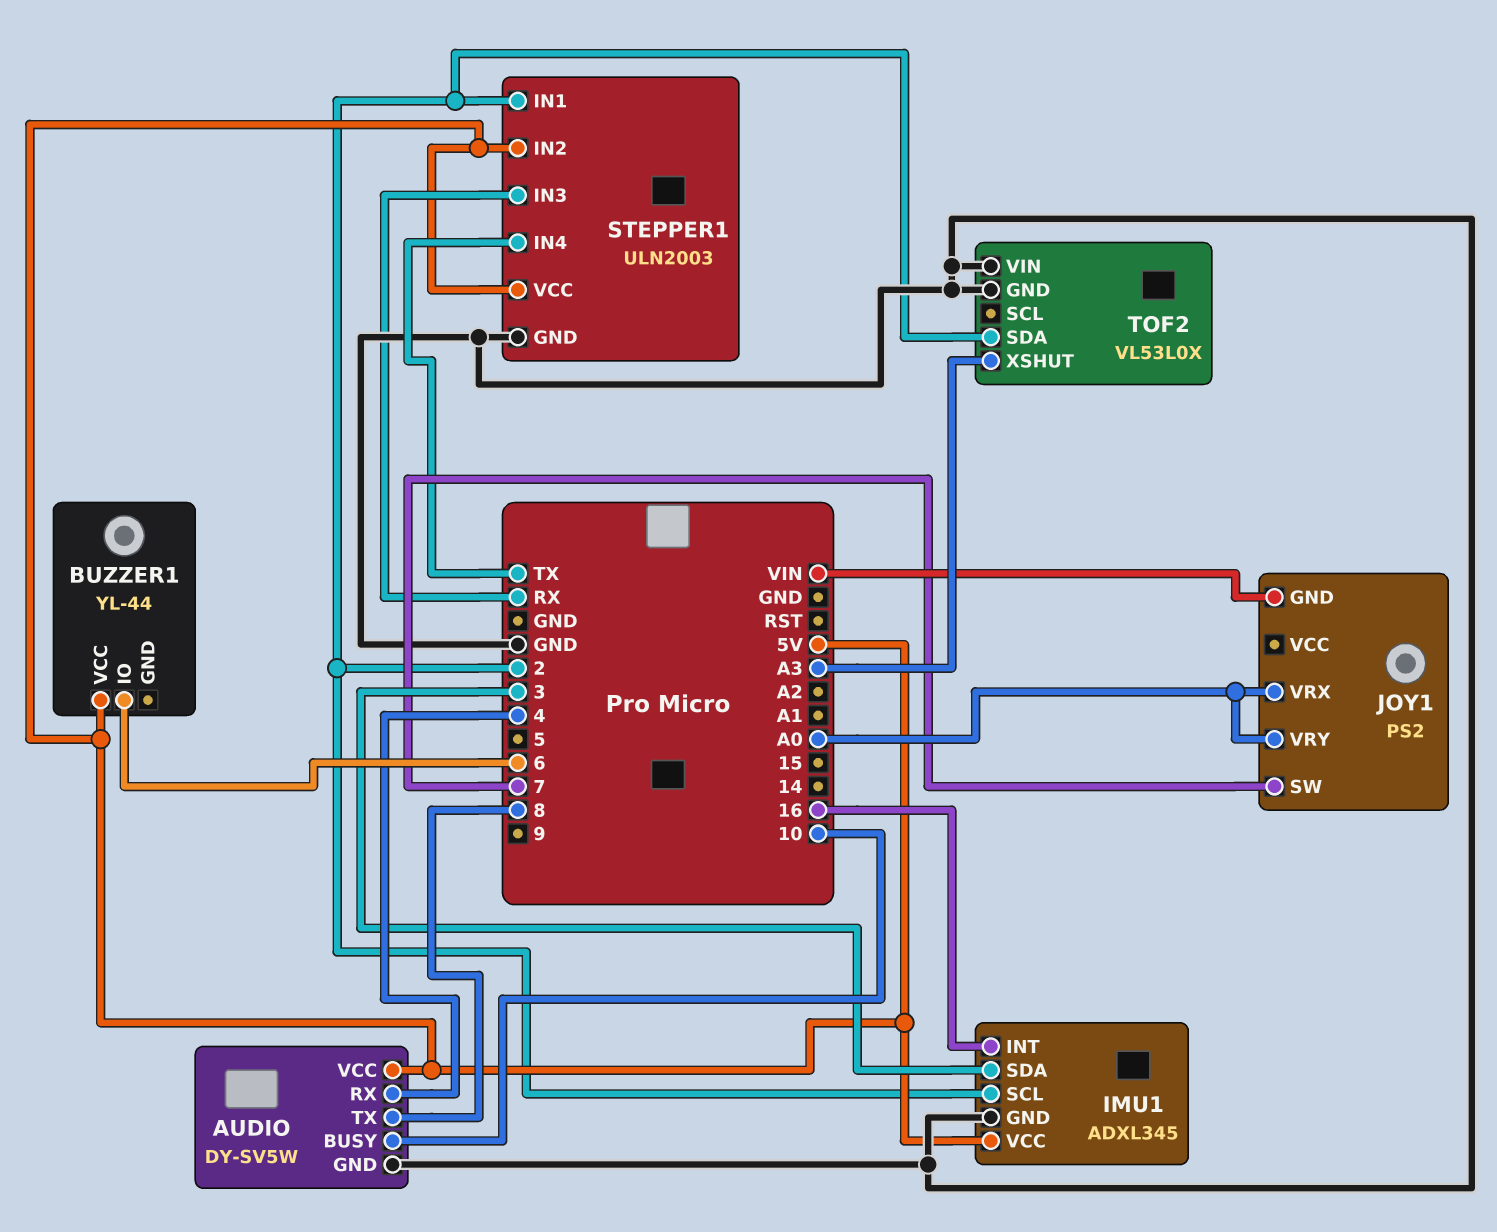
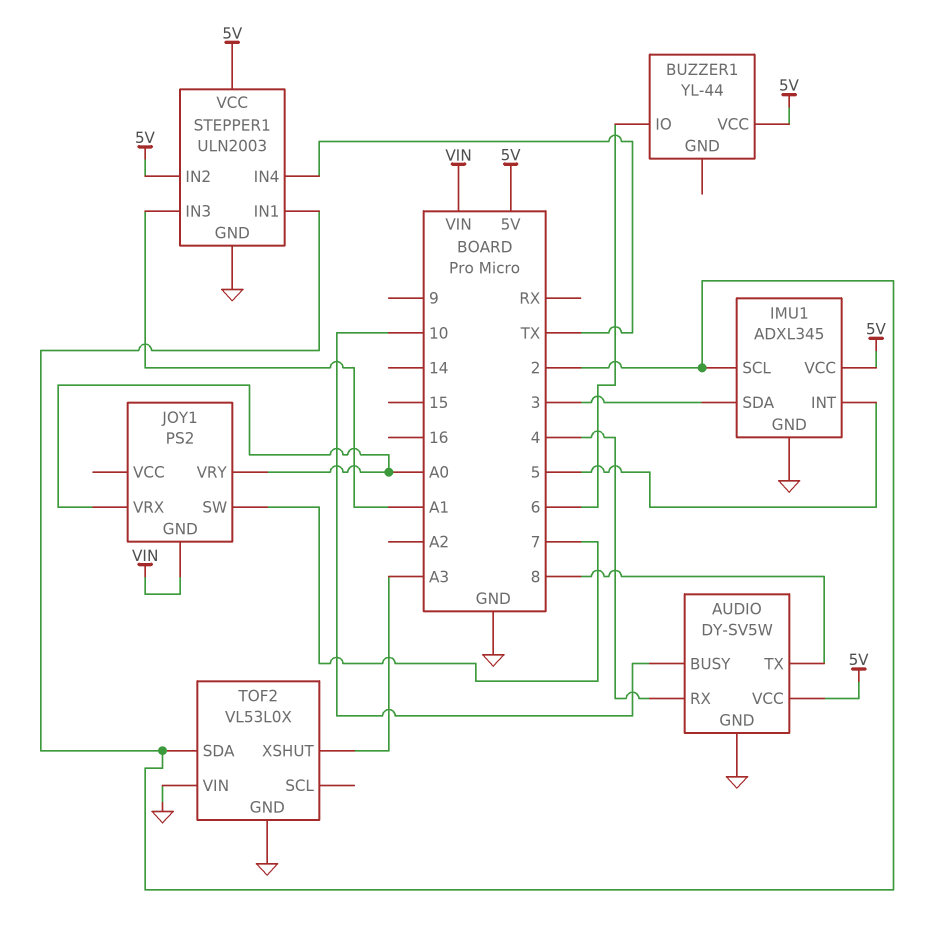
IMU1 pin INT: 16 -> 5
STEPPER1 pin IN3: RX -> A1

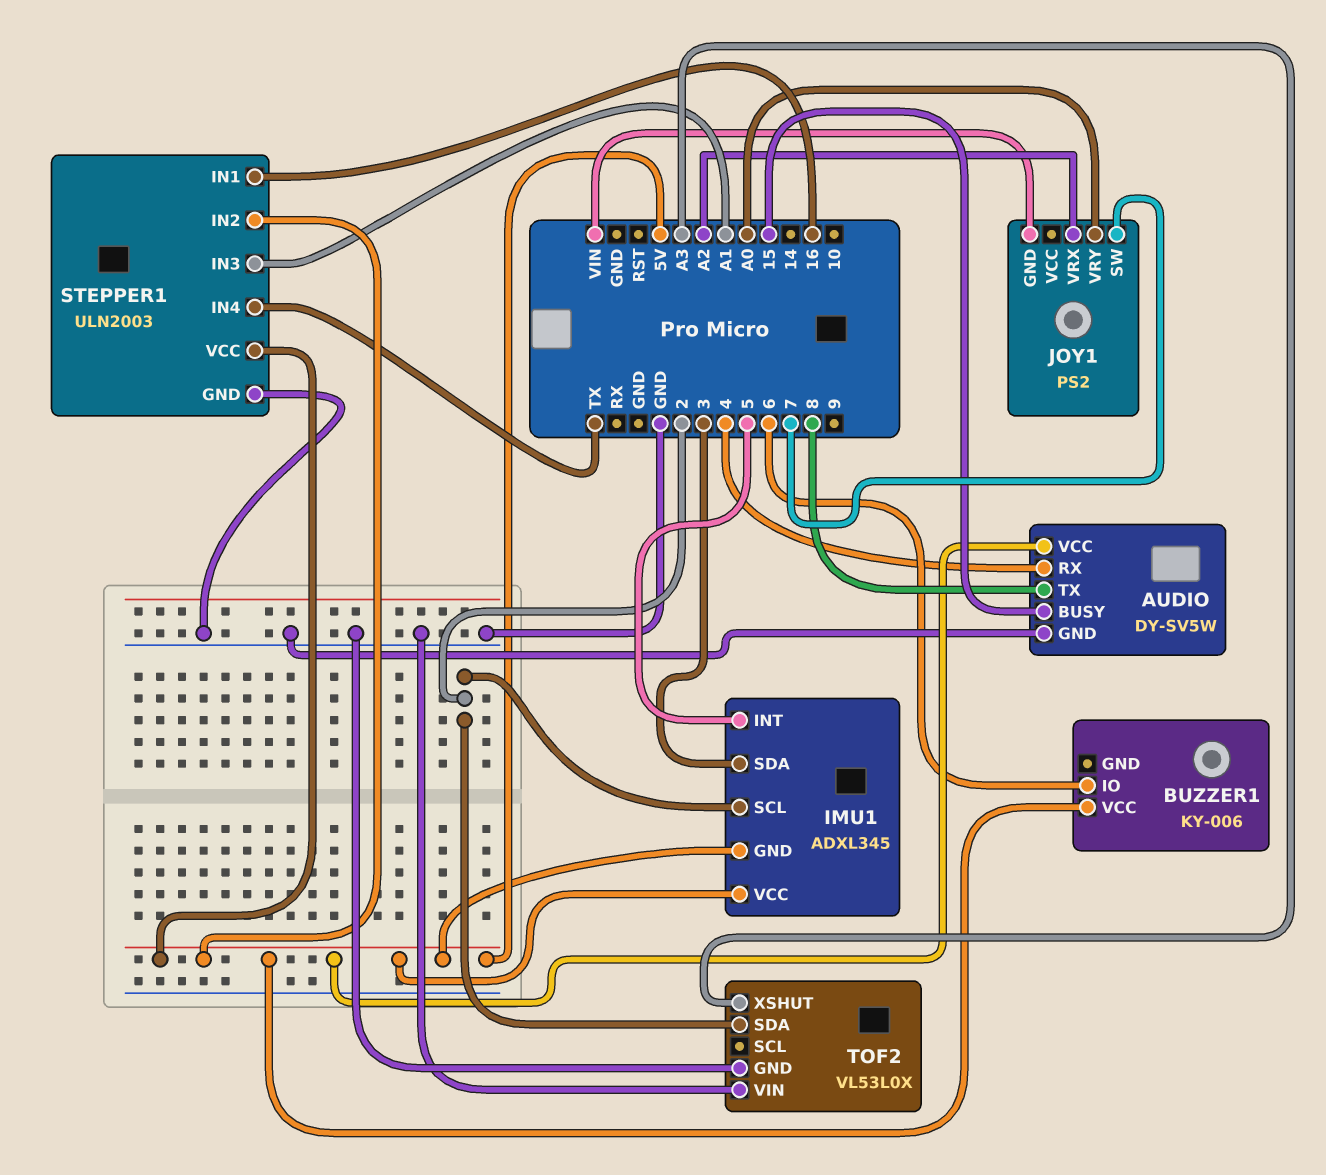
AUDIO pin BUSY: 10 -> 15
BUZZER1: YL-44 -> KY-006
IMU1 pin GND: GND -> 5V
JOY1 pin VRX: A0 -> A2
STEPPER1 pin IN1: 2 -> 16

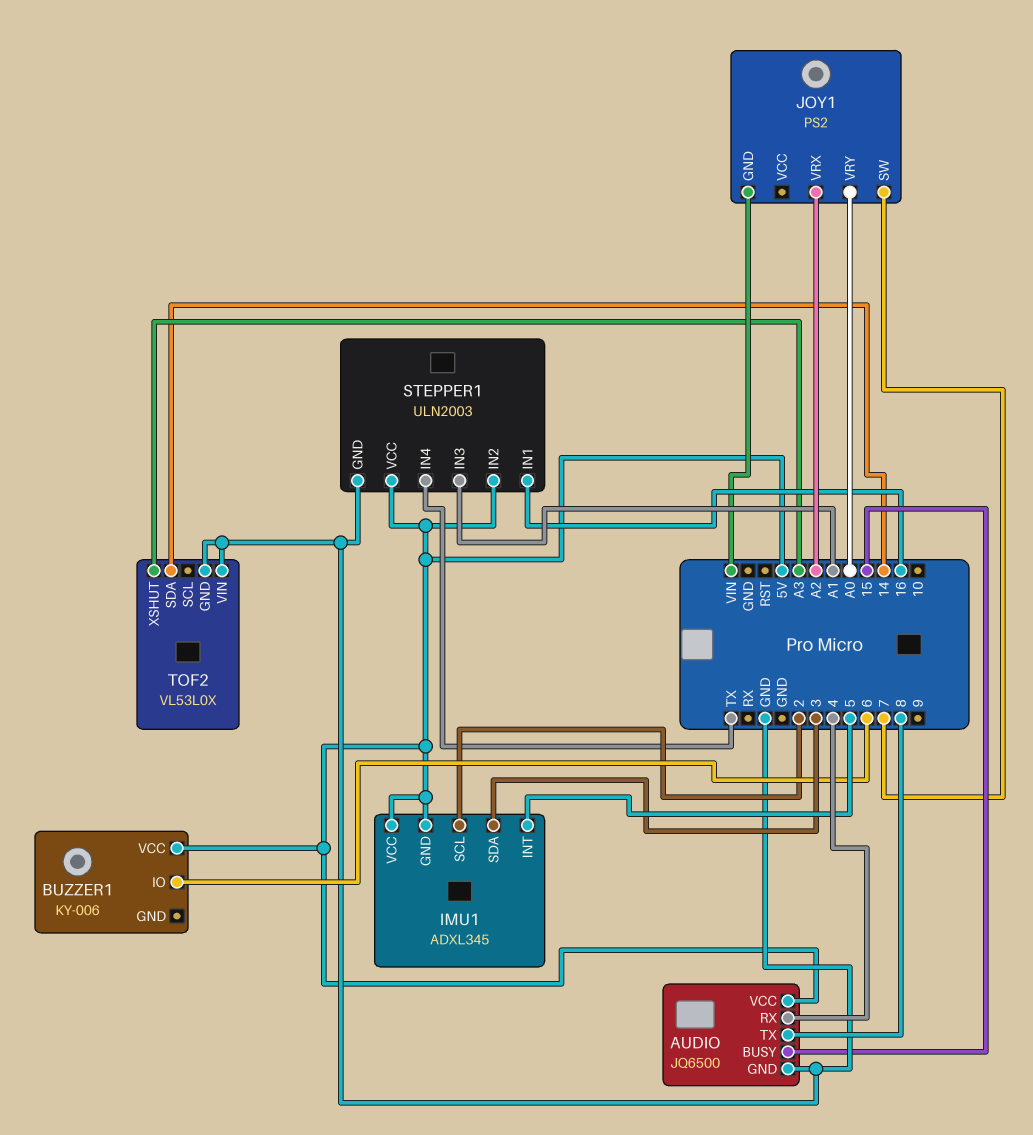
AUDIO: DY-SV5W -> JQ6500
TOF2 pin SDA: 2 -> 14

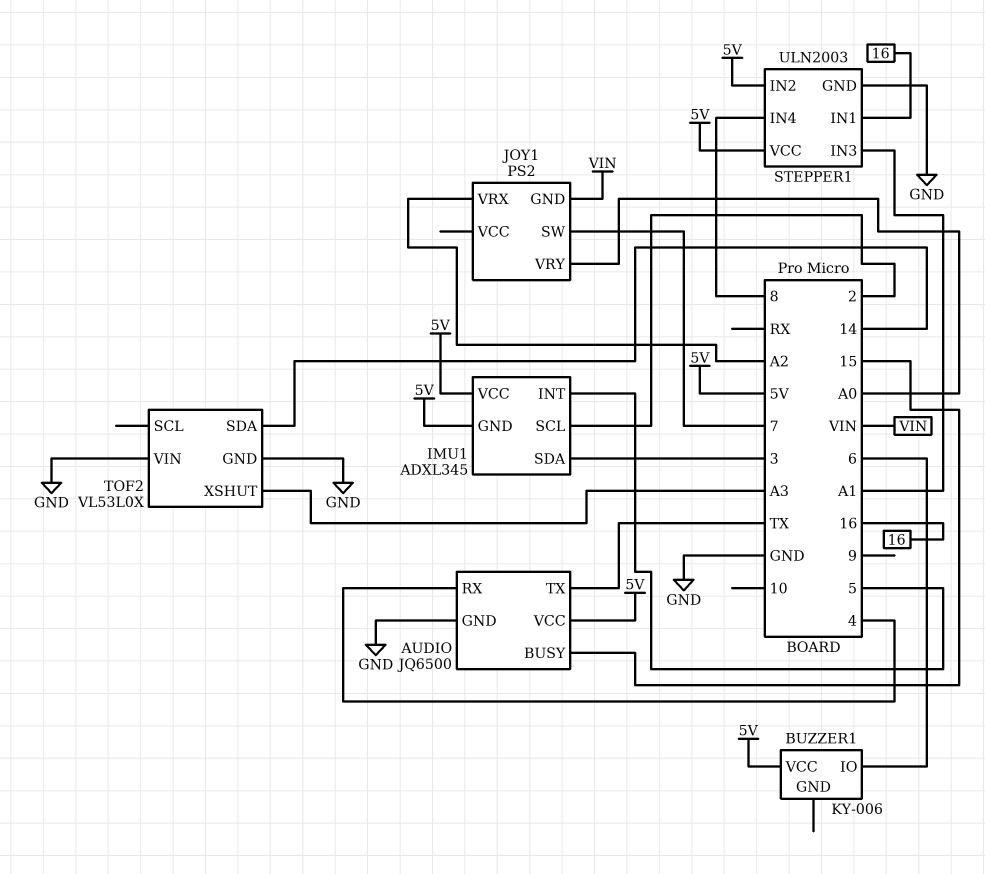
AUDIO pin TX: 8 -> TX
STEPPER1 pin IN4: TX -> 8

